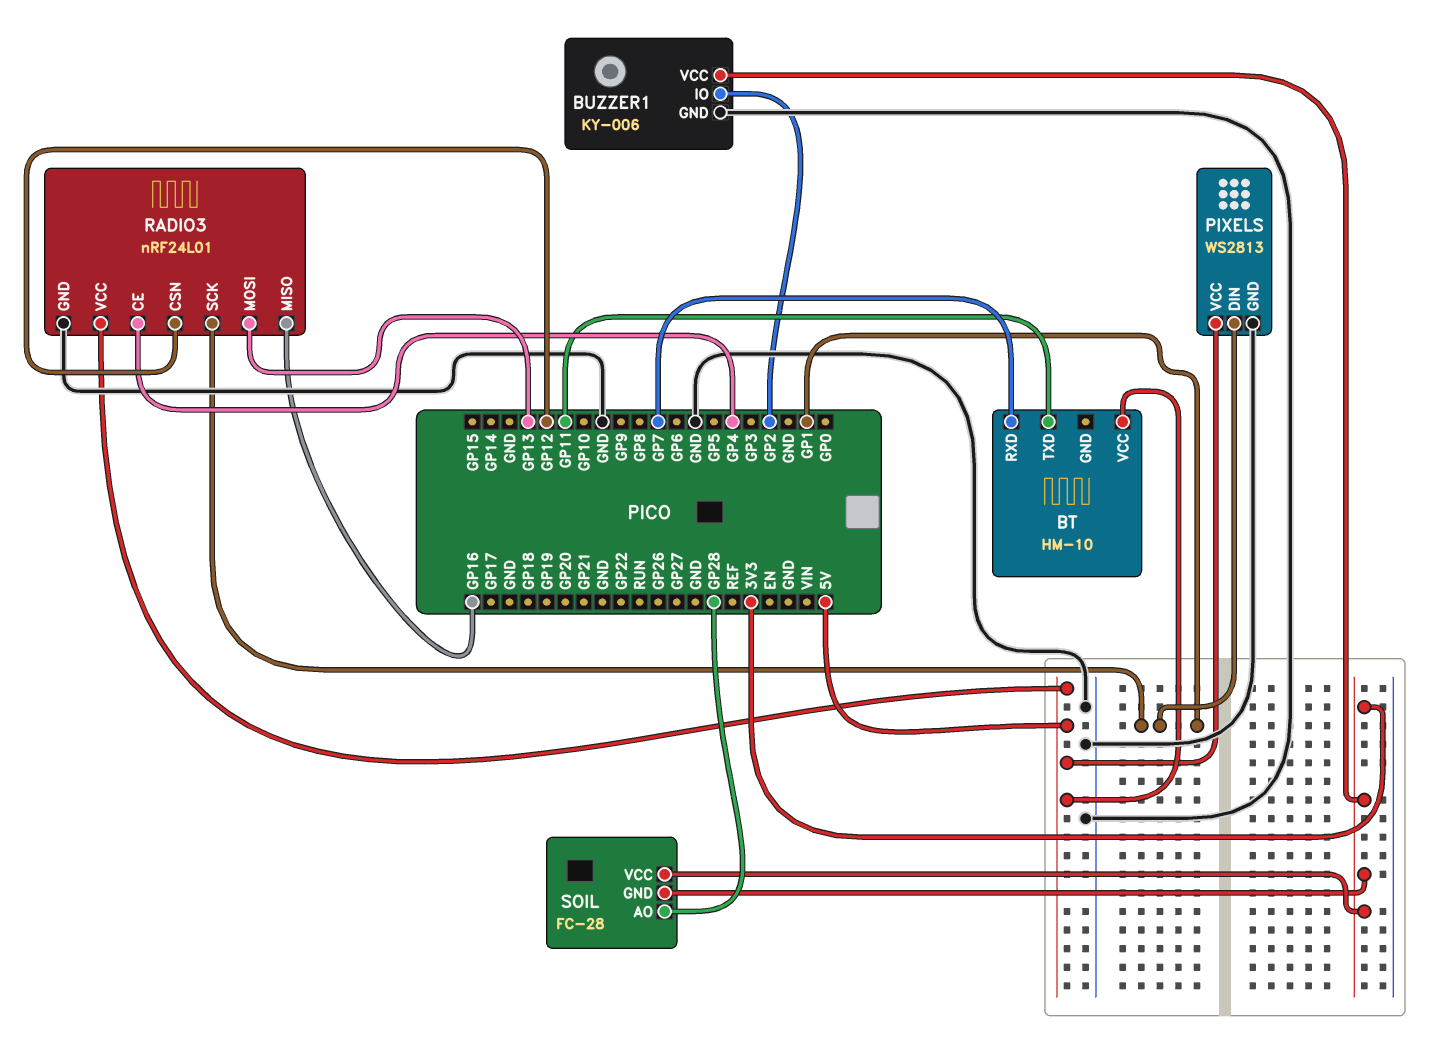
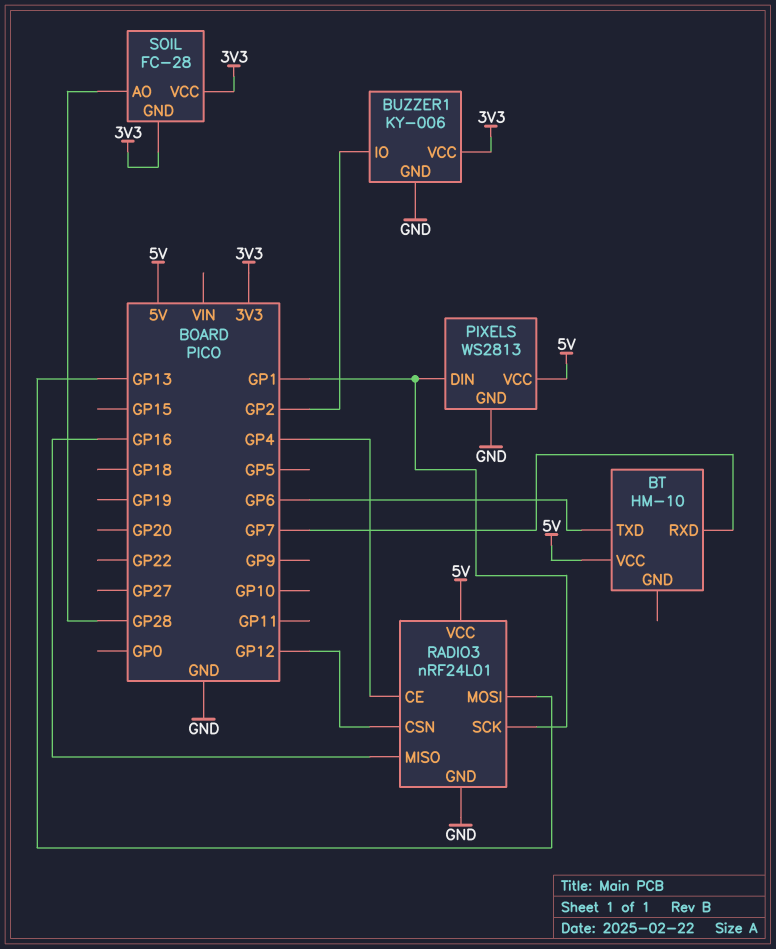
BT pin TXD: GP11 -> GP6

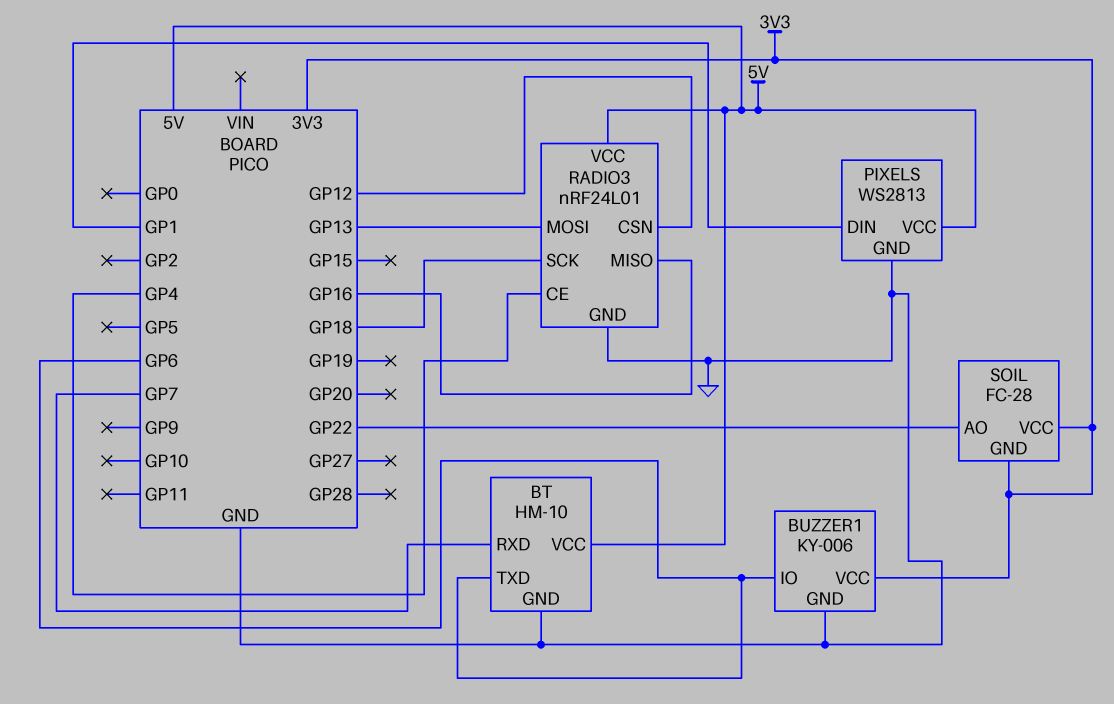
BT pin GND: none -> GND
BUZZER1 pin IO: GP2 -> GP6
RADIO3 pin SCK: GP1 -> GP18
SOIL pin AO: GP28 -> GP22

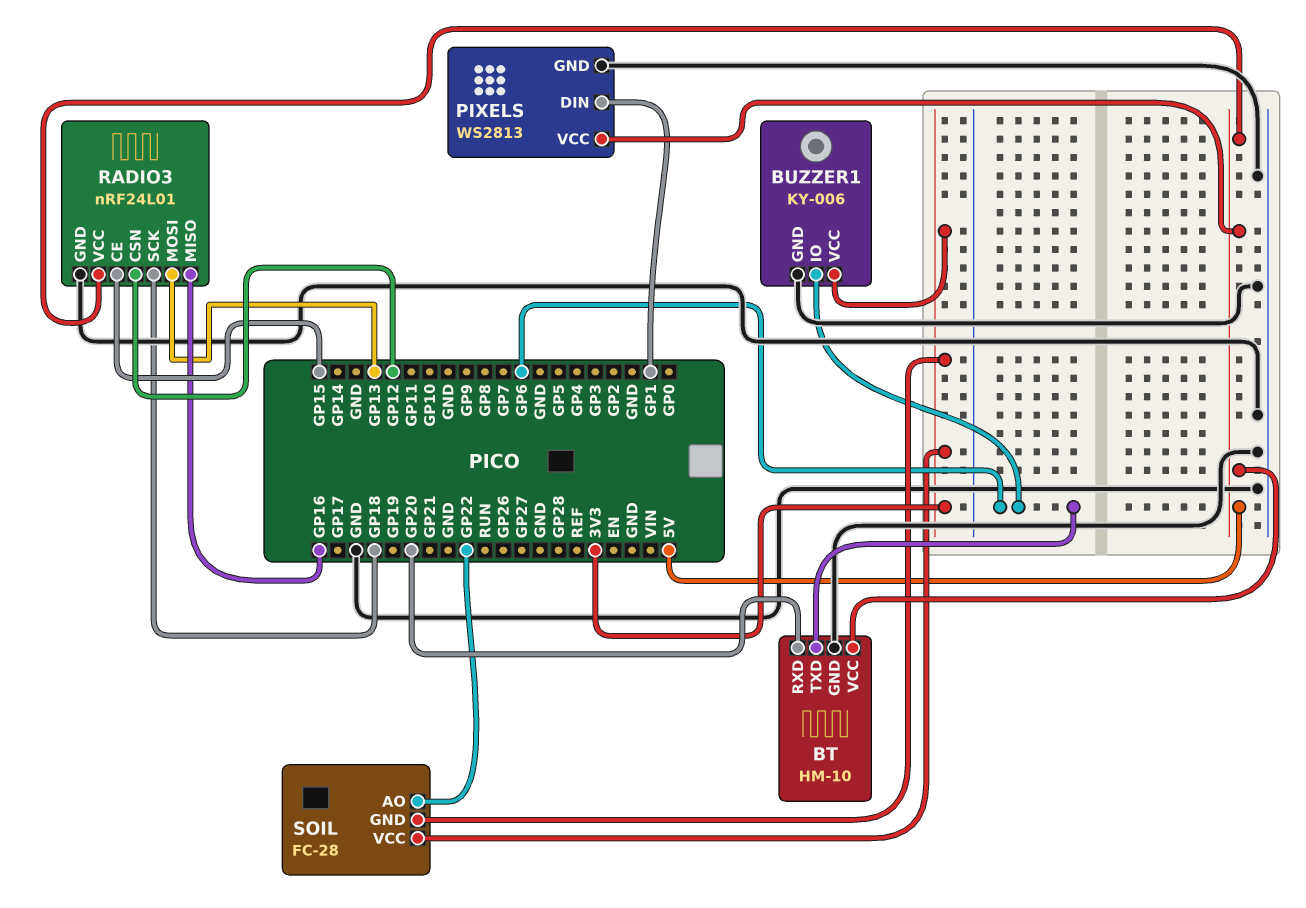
BT pin RXD: GP7 -> GP20
RADIO3 pin CE: GP4 -> GP15

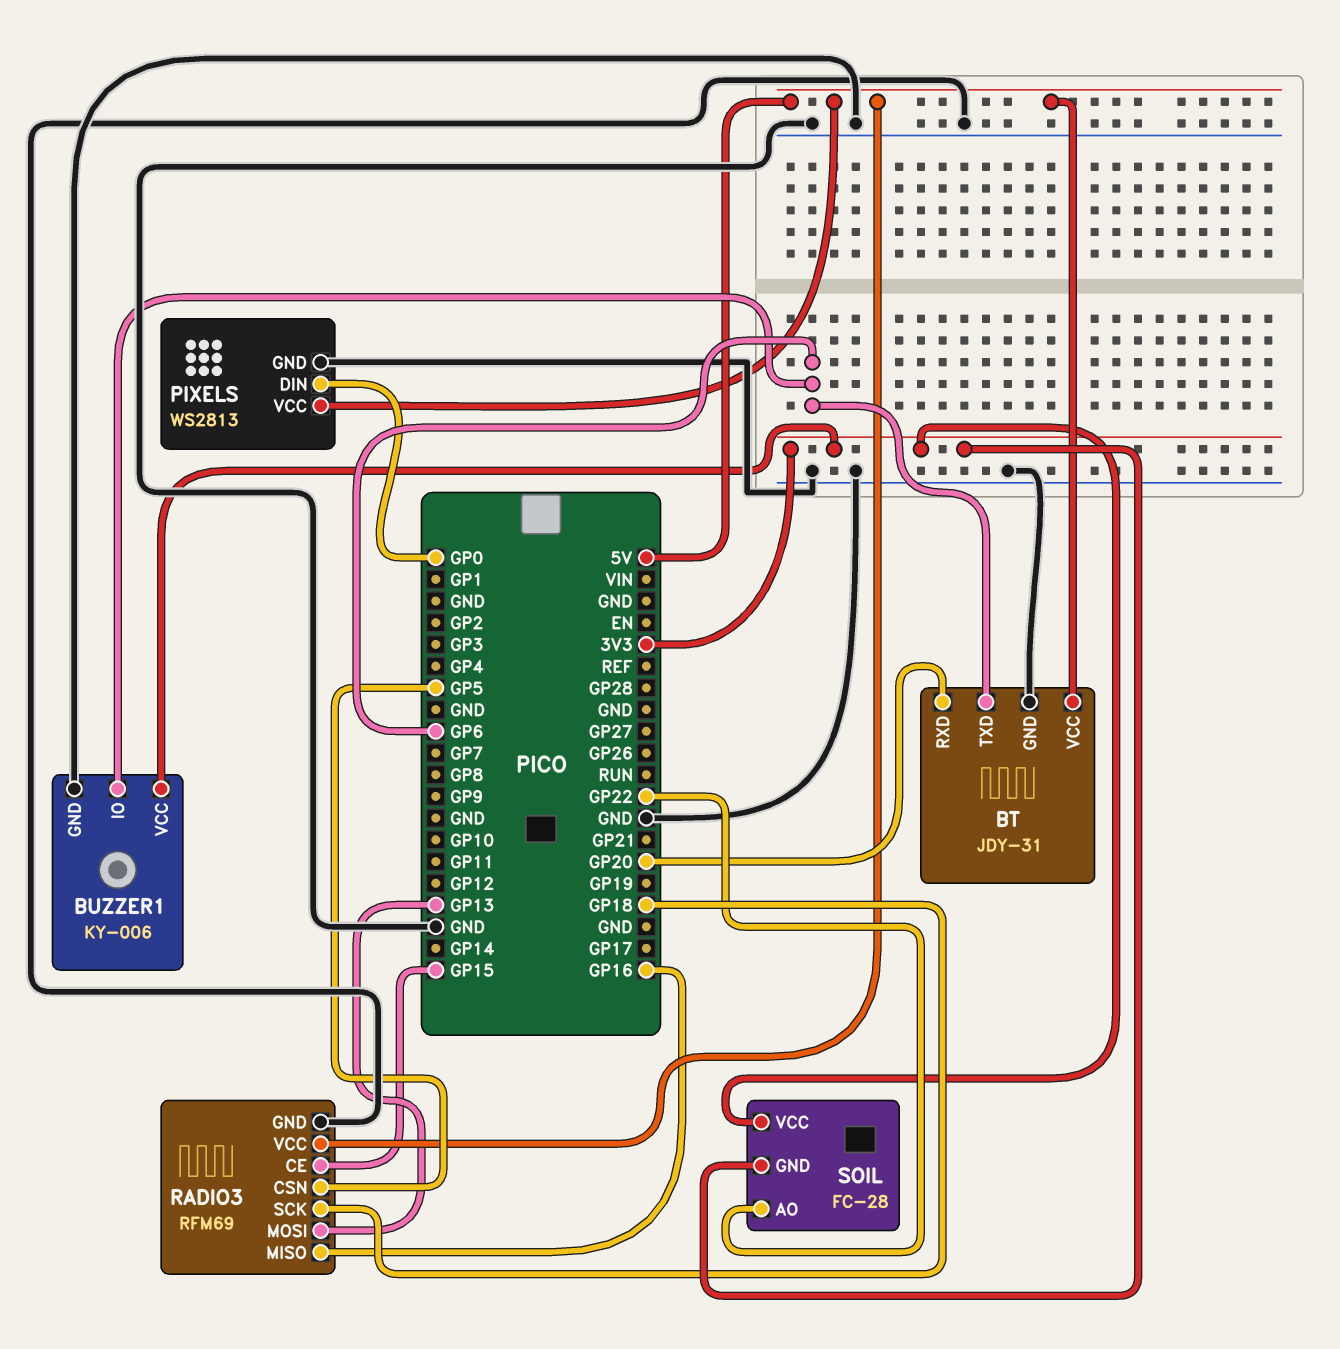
BT: HM-10 -> JDY-31
PIXELS pin DIN: GP1 -> GP0
RADIO3: nRF24L01 -> RFM69
RADIO3 pin CSN: GP12 -> GP5

